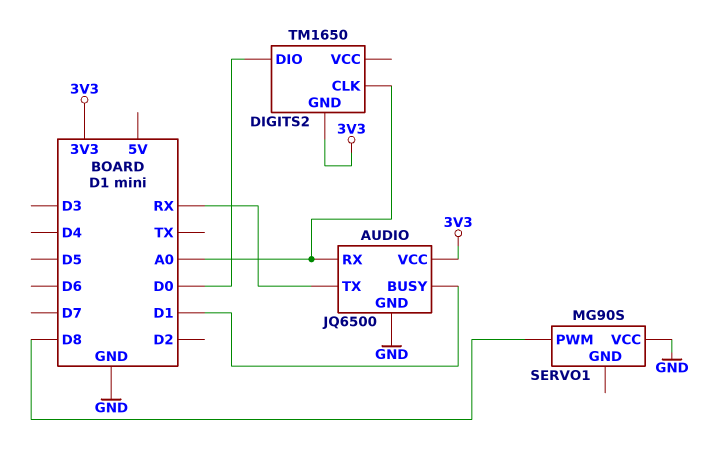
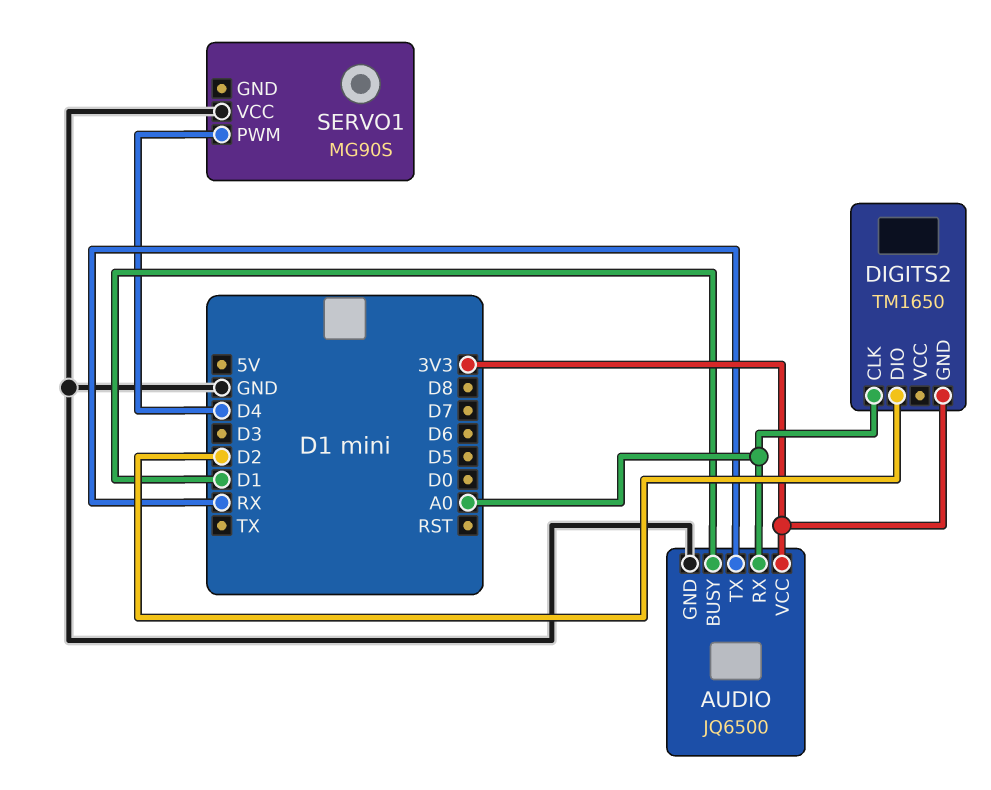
DIGITS2 pin DIO: D0 -> D2
SERVO1 pin PWM: D8 -> D4

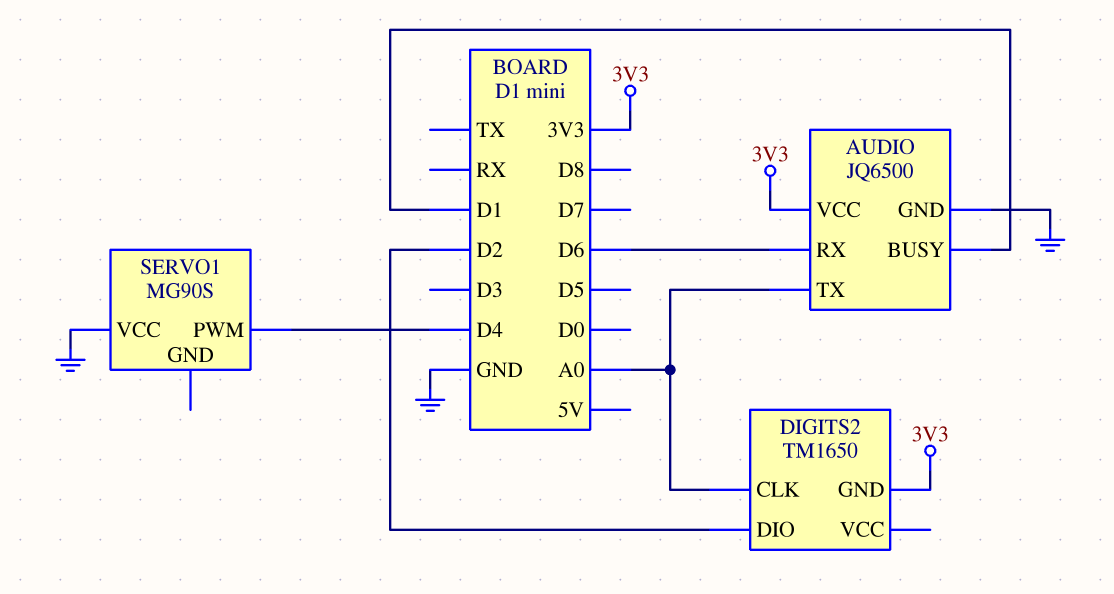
AUDIO pin RX: A0 -> D6
AUDIO pin TX: RX -> A0

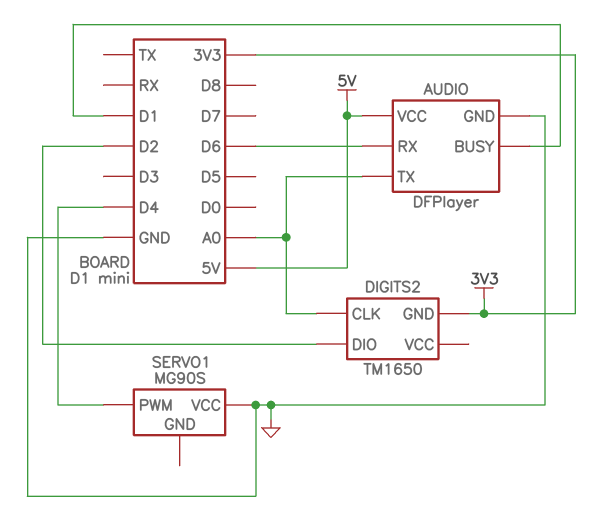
AUDIO: JQ6500 -> DFPlayer
AUDIO pin VCC: 3V3 -> 5V

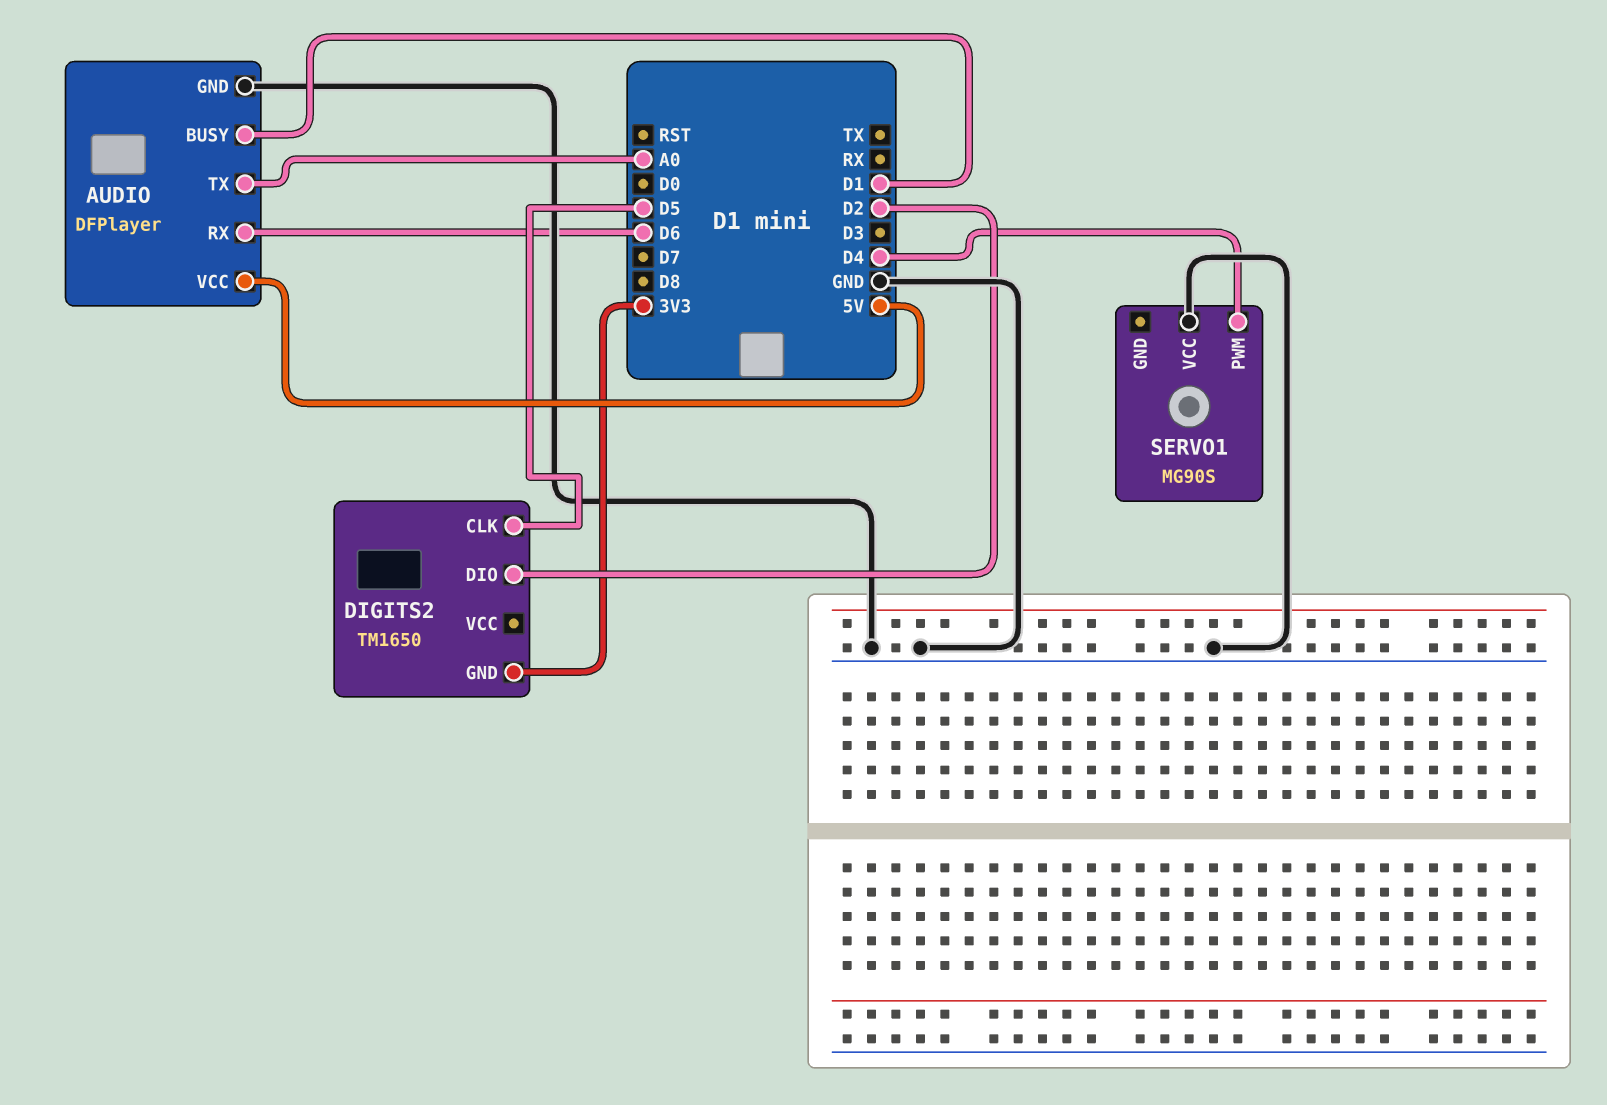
DIGITS2 pin CLK: A0 -> D5

